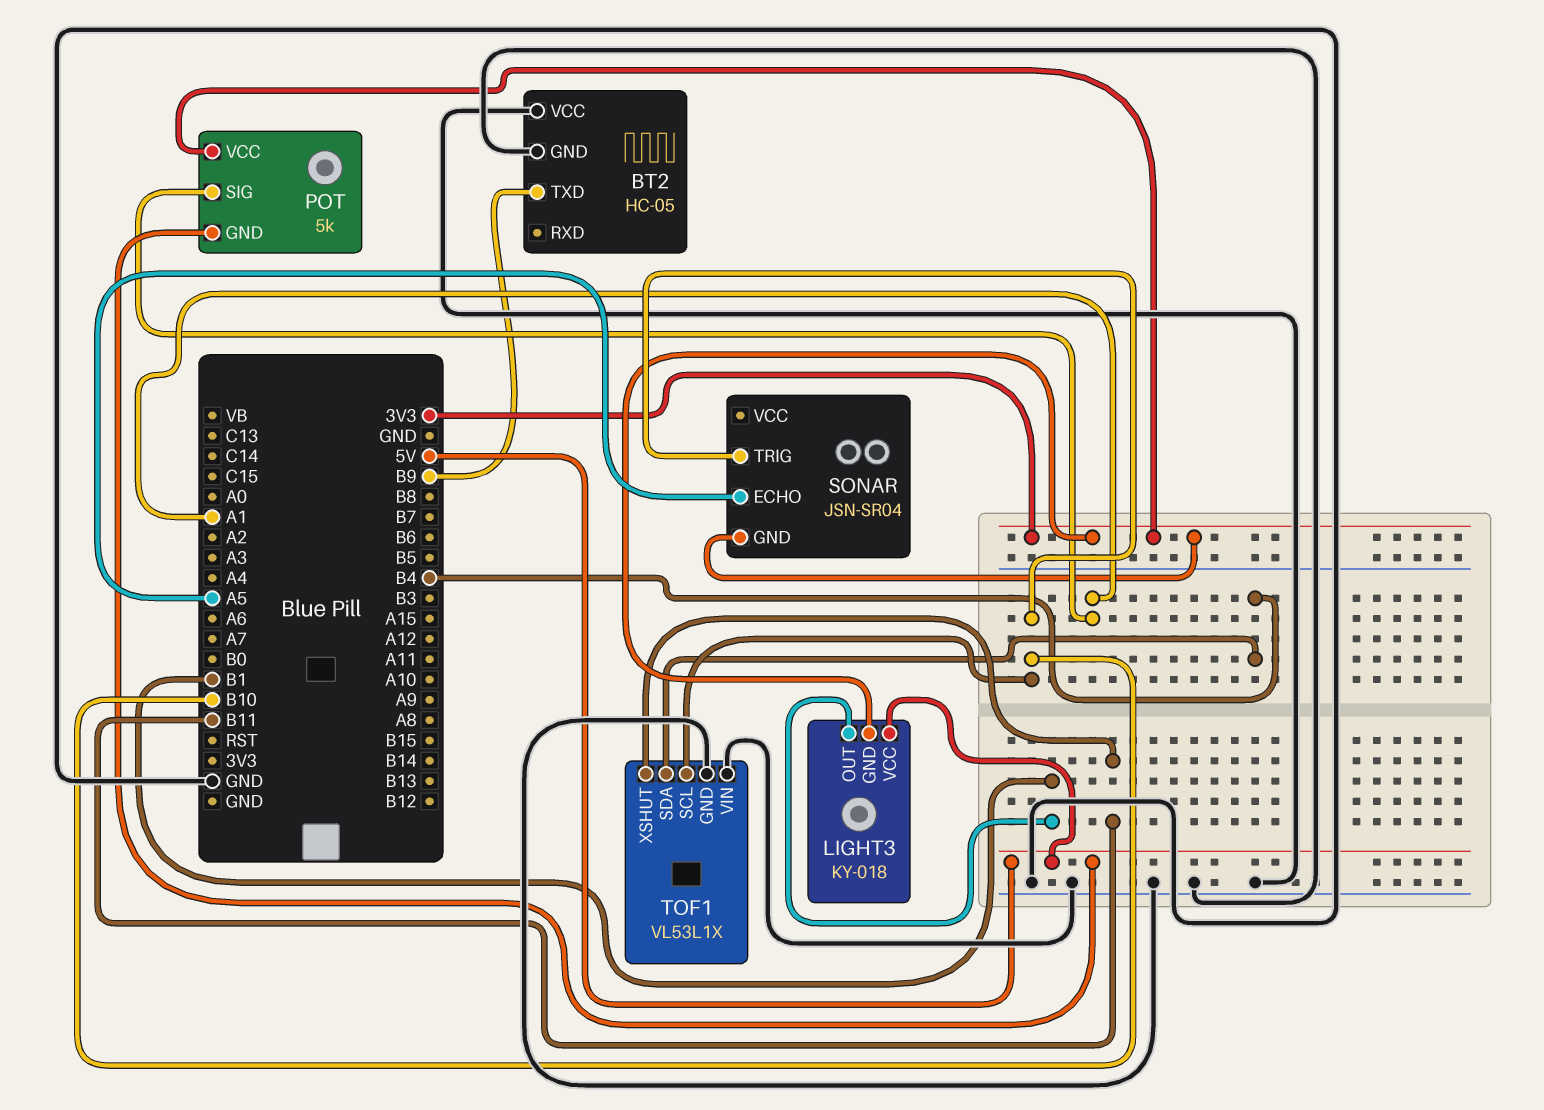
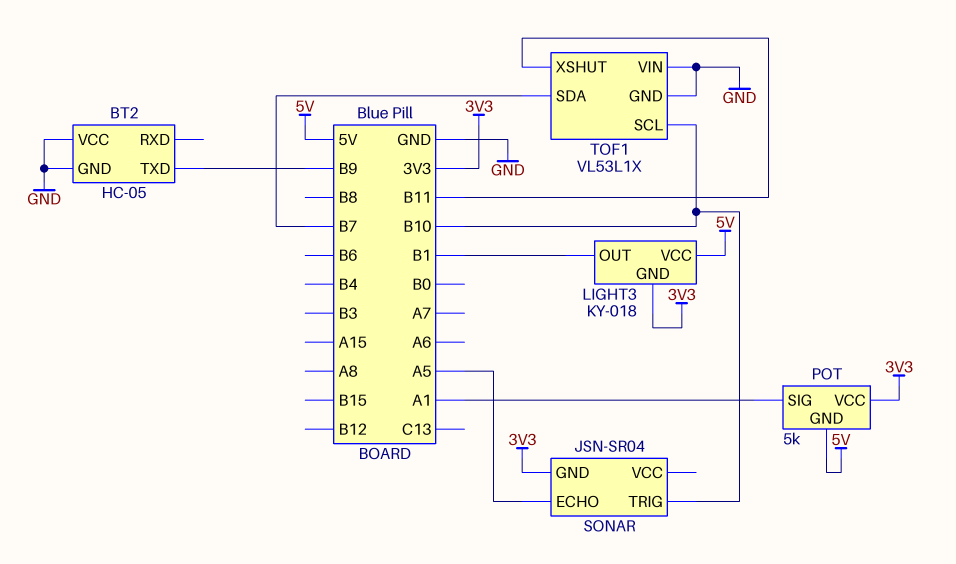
TOF1 pin SDA: B4 -> B7

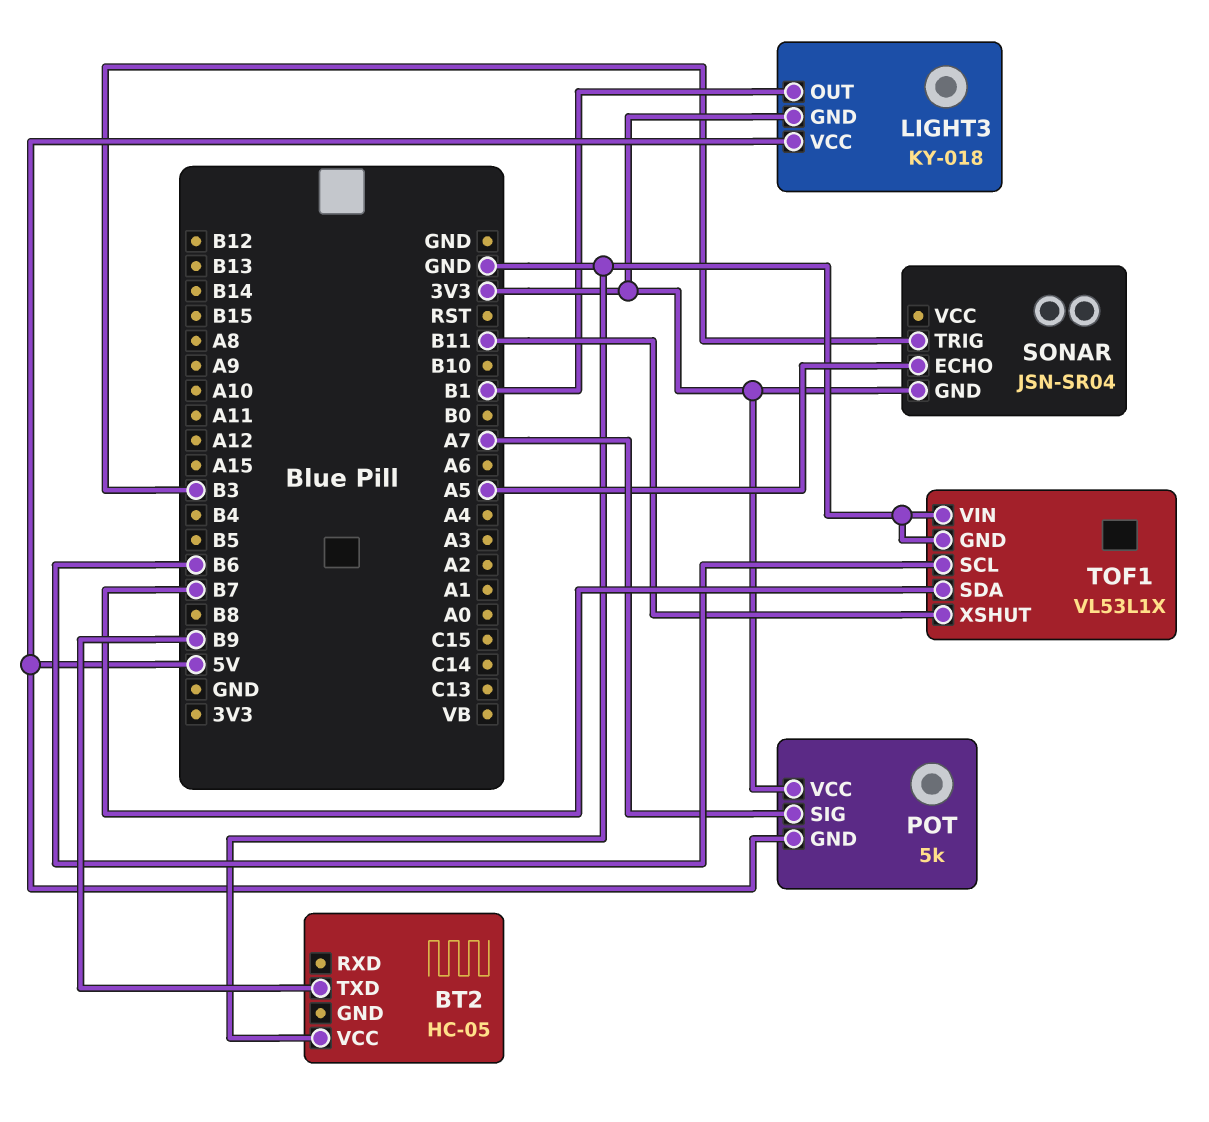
BT2 pin GND: GND -> none
POT pin SIG: A1 -> A7
SONAR pin TRIG: B10 -> B3
TOF1 pin SCL: B10 -> B6

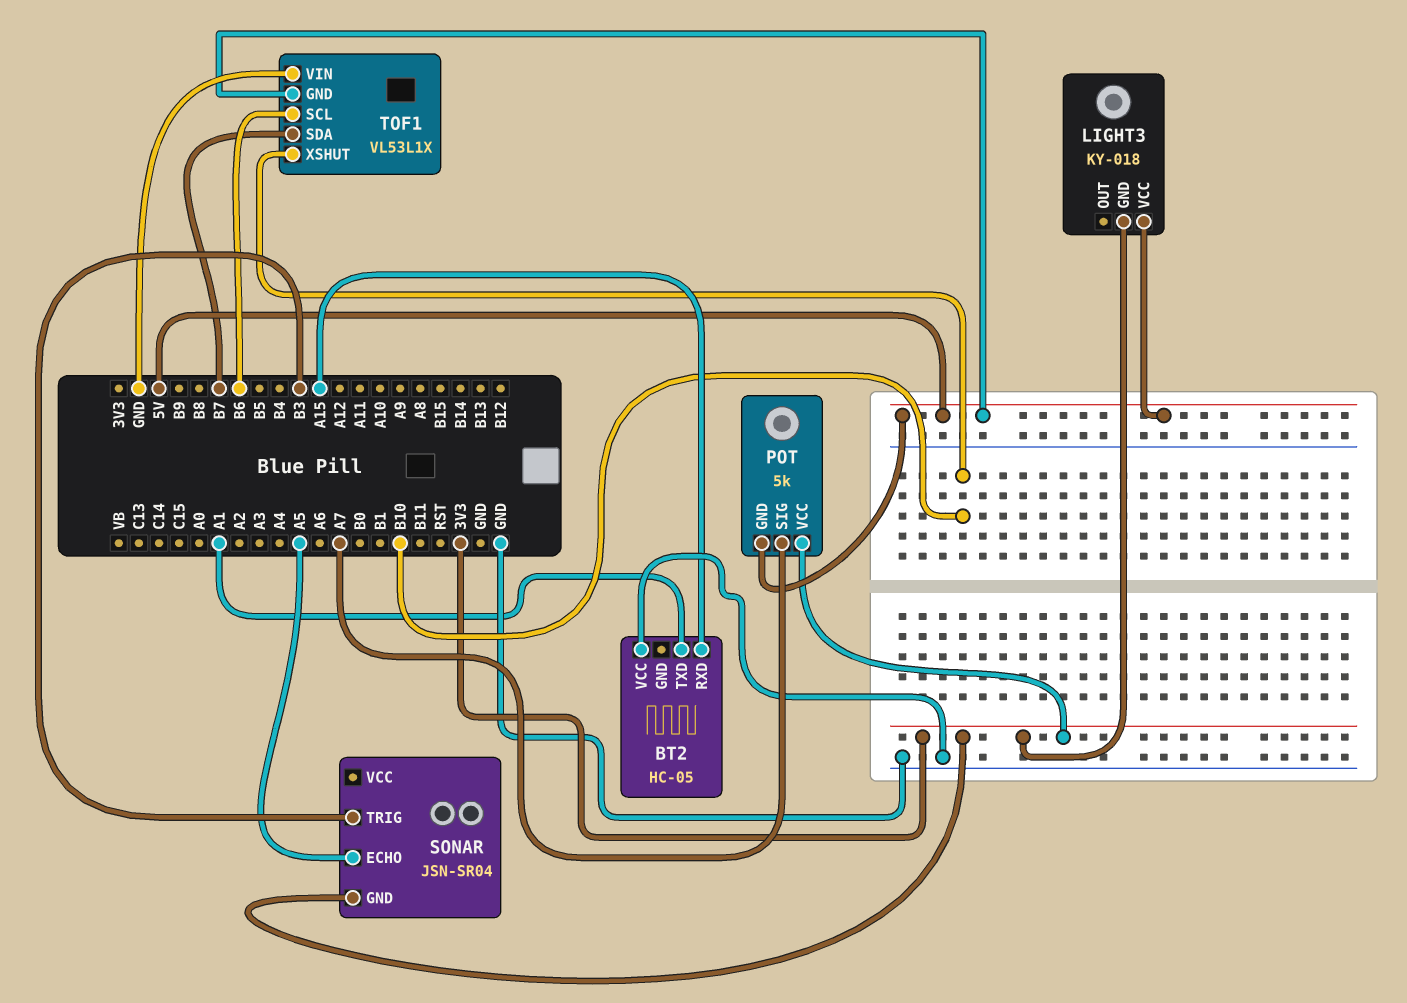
BT2 pin RXD: none -> A15
BT2 pin TXD: B9 -> A1
LIGHT3 pin OUT: B1 -> none
TOF1 pin GND: GND -> 5V
TOF1 pin XSHUT: B11 -> B10

